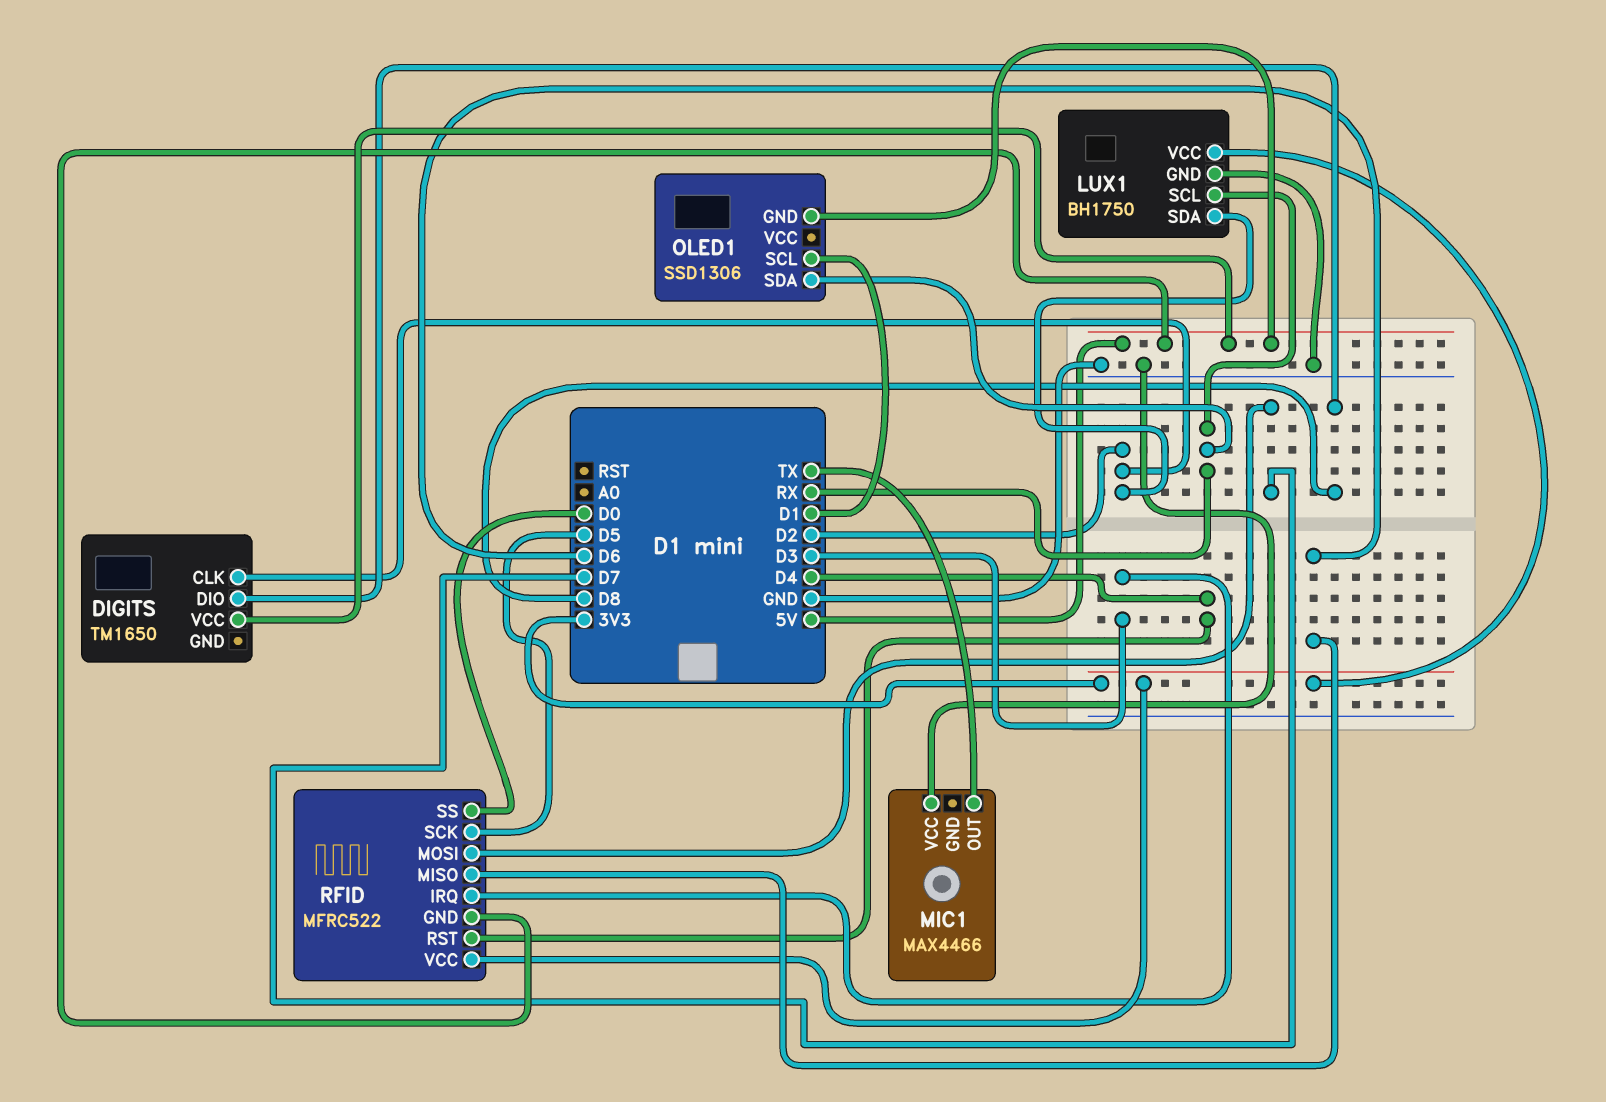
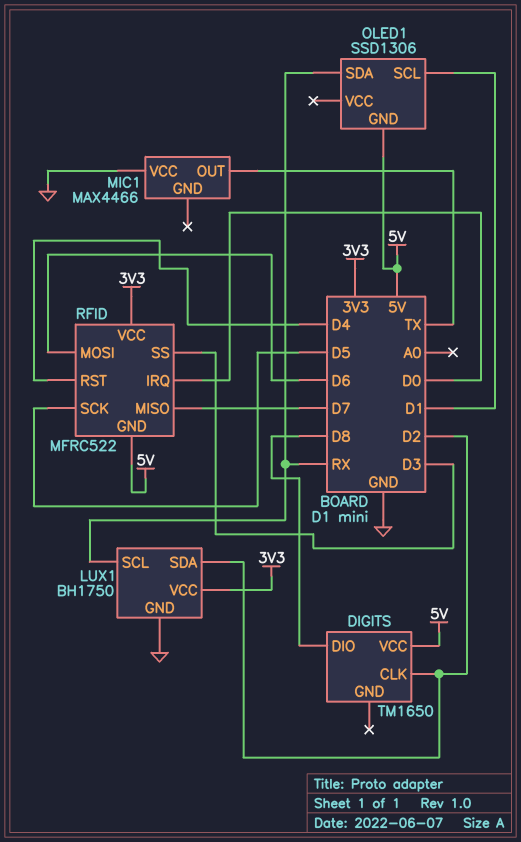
RFID pin IRQ: D3 -> D0
RFID pin MISO: D6 -> D7
RFID pin MOSI: D7 -> D6
RFID pin SS: D0 -> D3

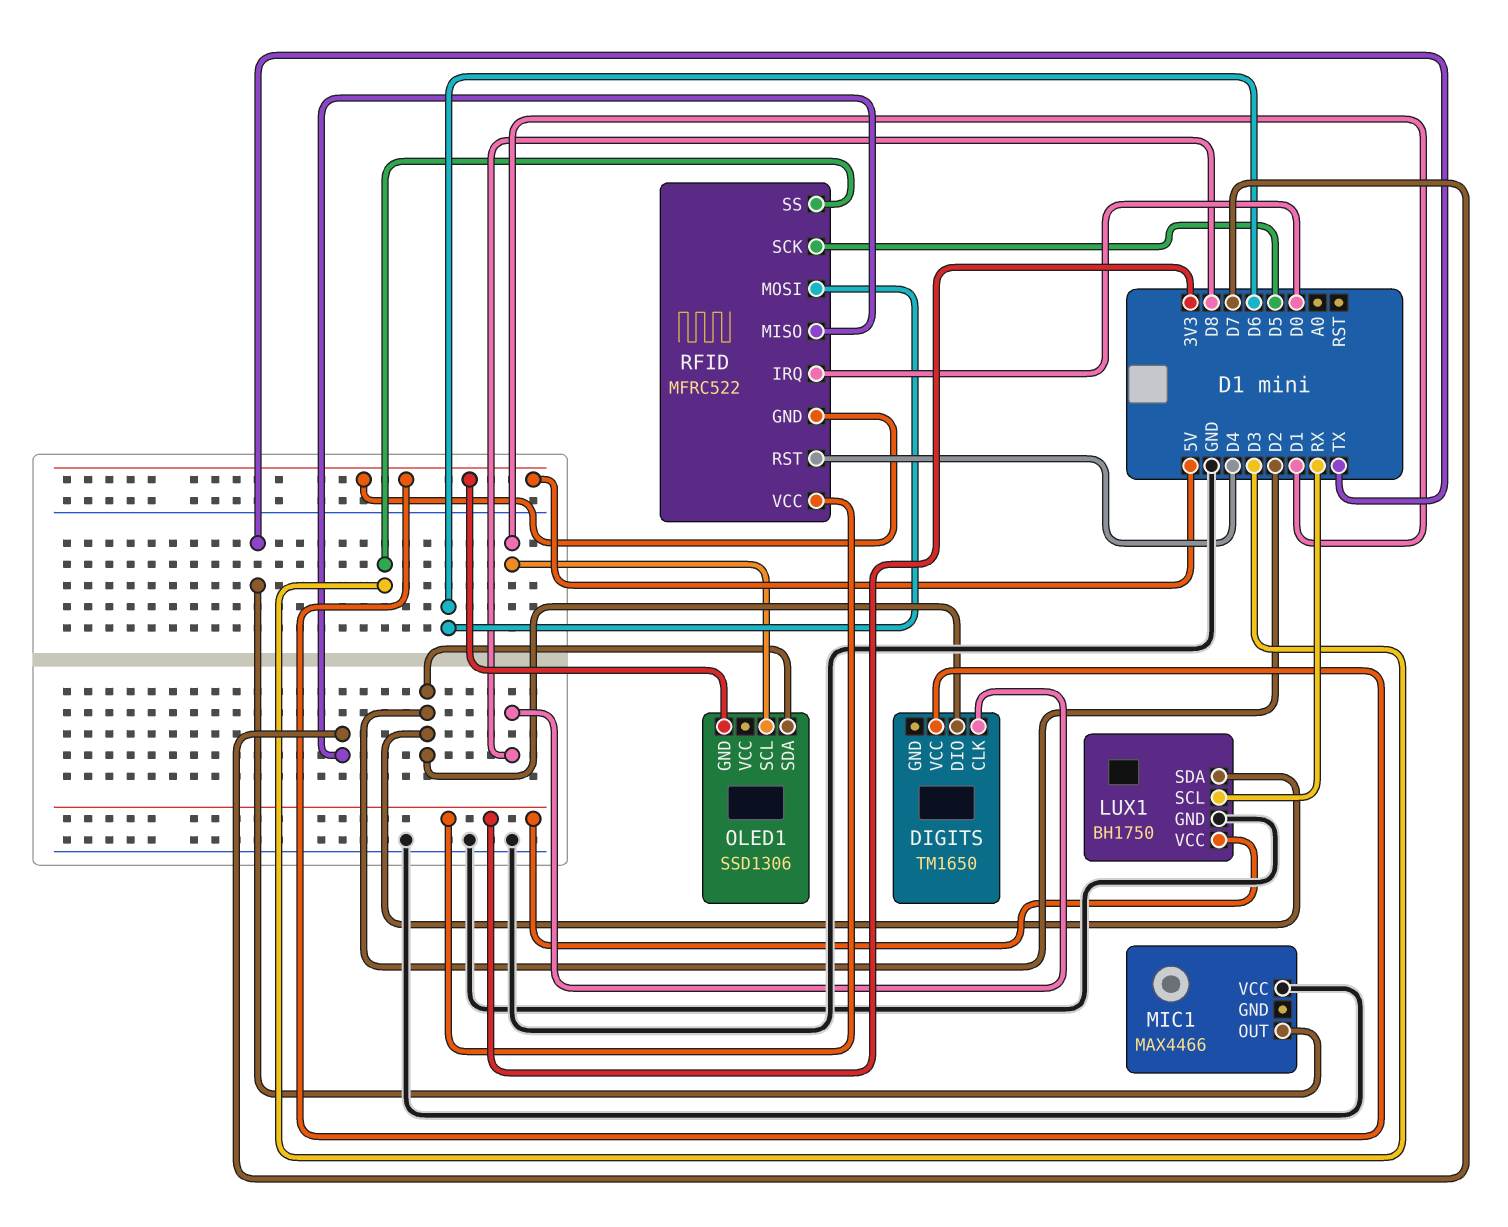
DIGITS pin CLK: D2 -> D8
DIGITS pin DIO: D8 -> D2
OLED1 pin SDA: RX -> D2

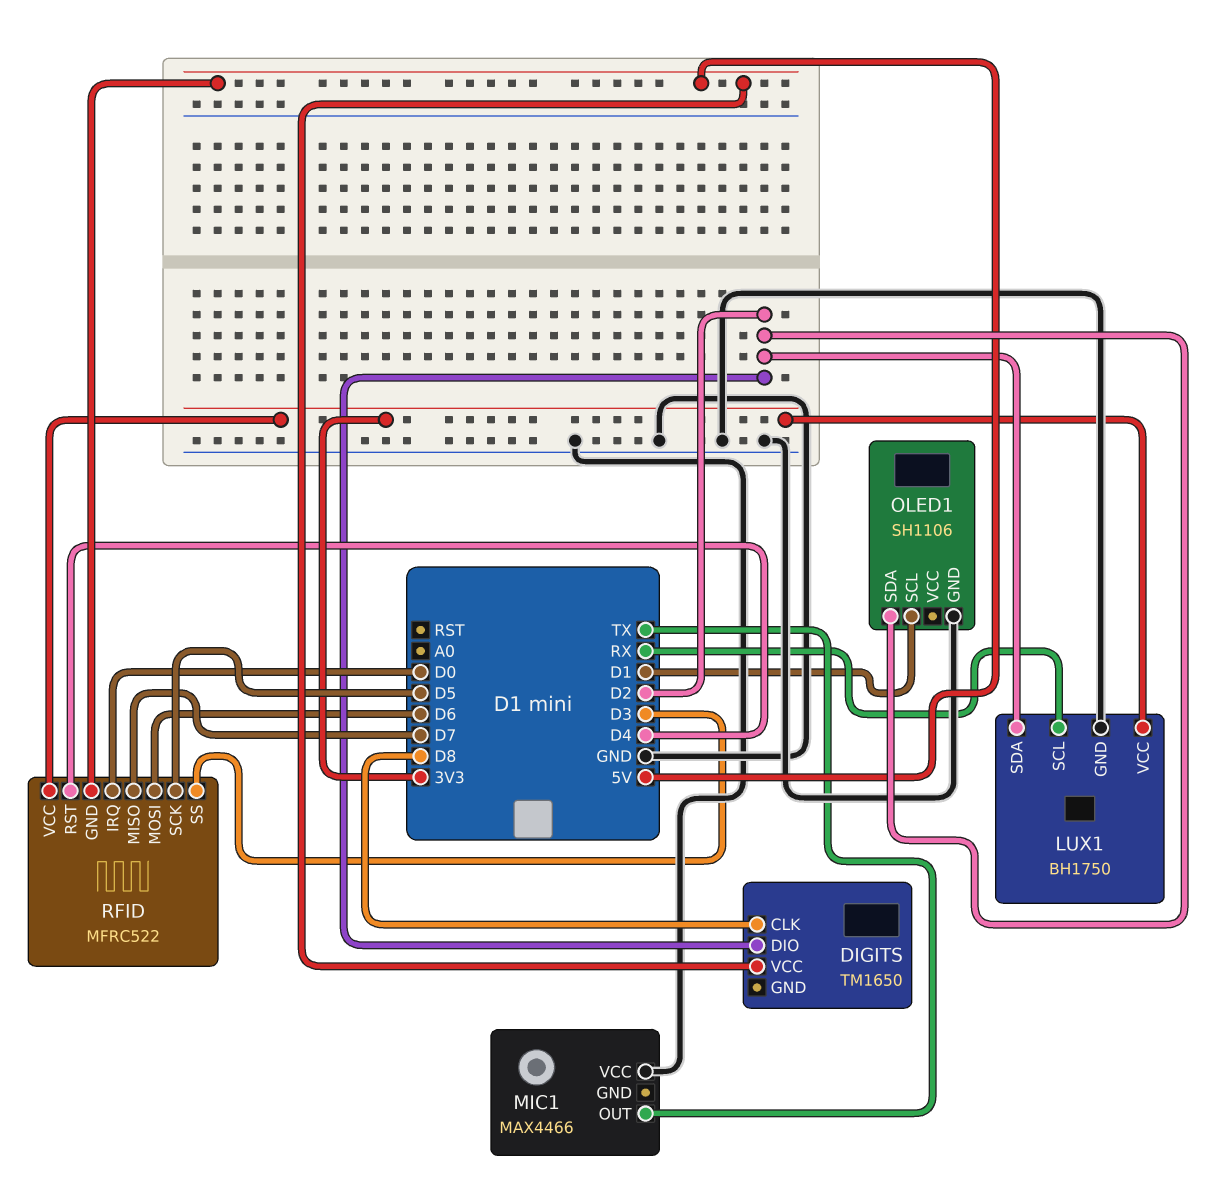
OLED1: SSD1306 -> SH1106
OLED1 pin GND: 5V -> GND

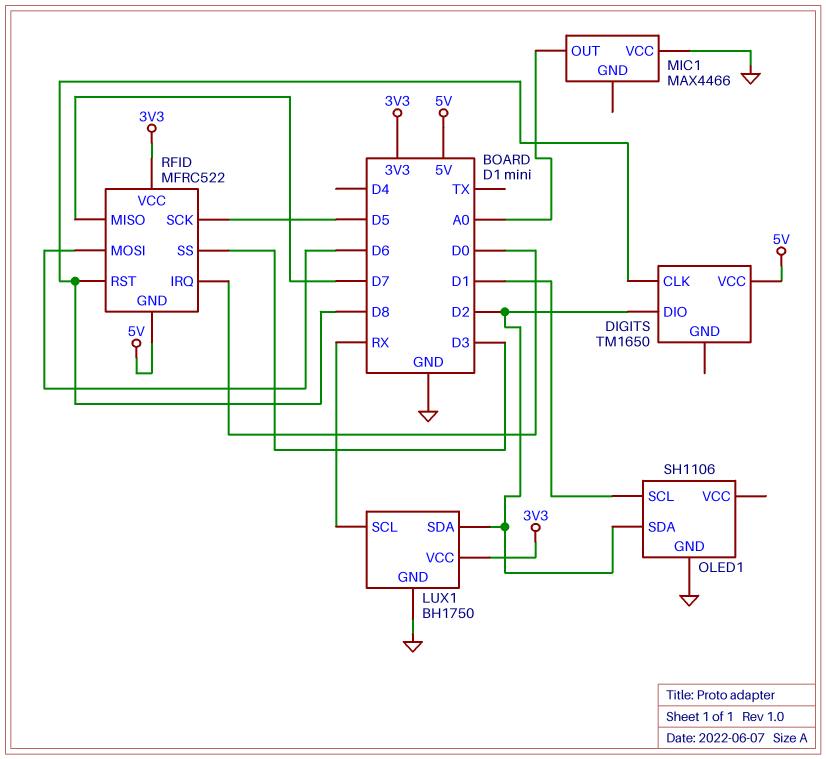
MIC1 pin OUT: TX -> A0
RFID pin RST: D4 -> D8

